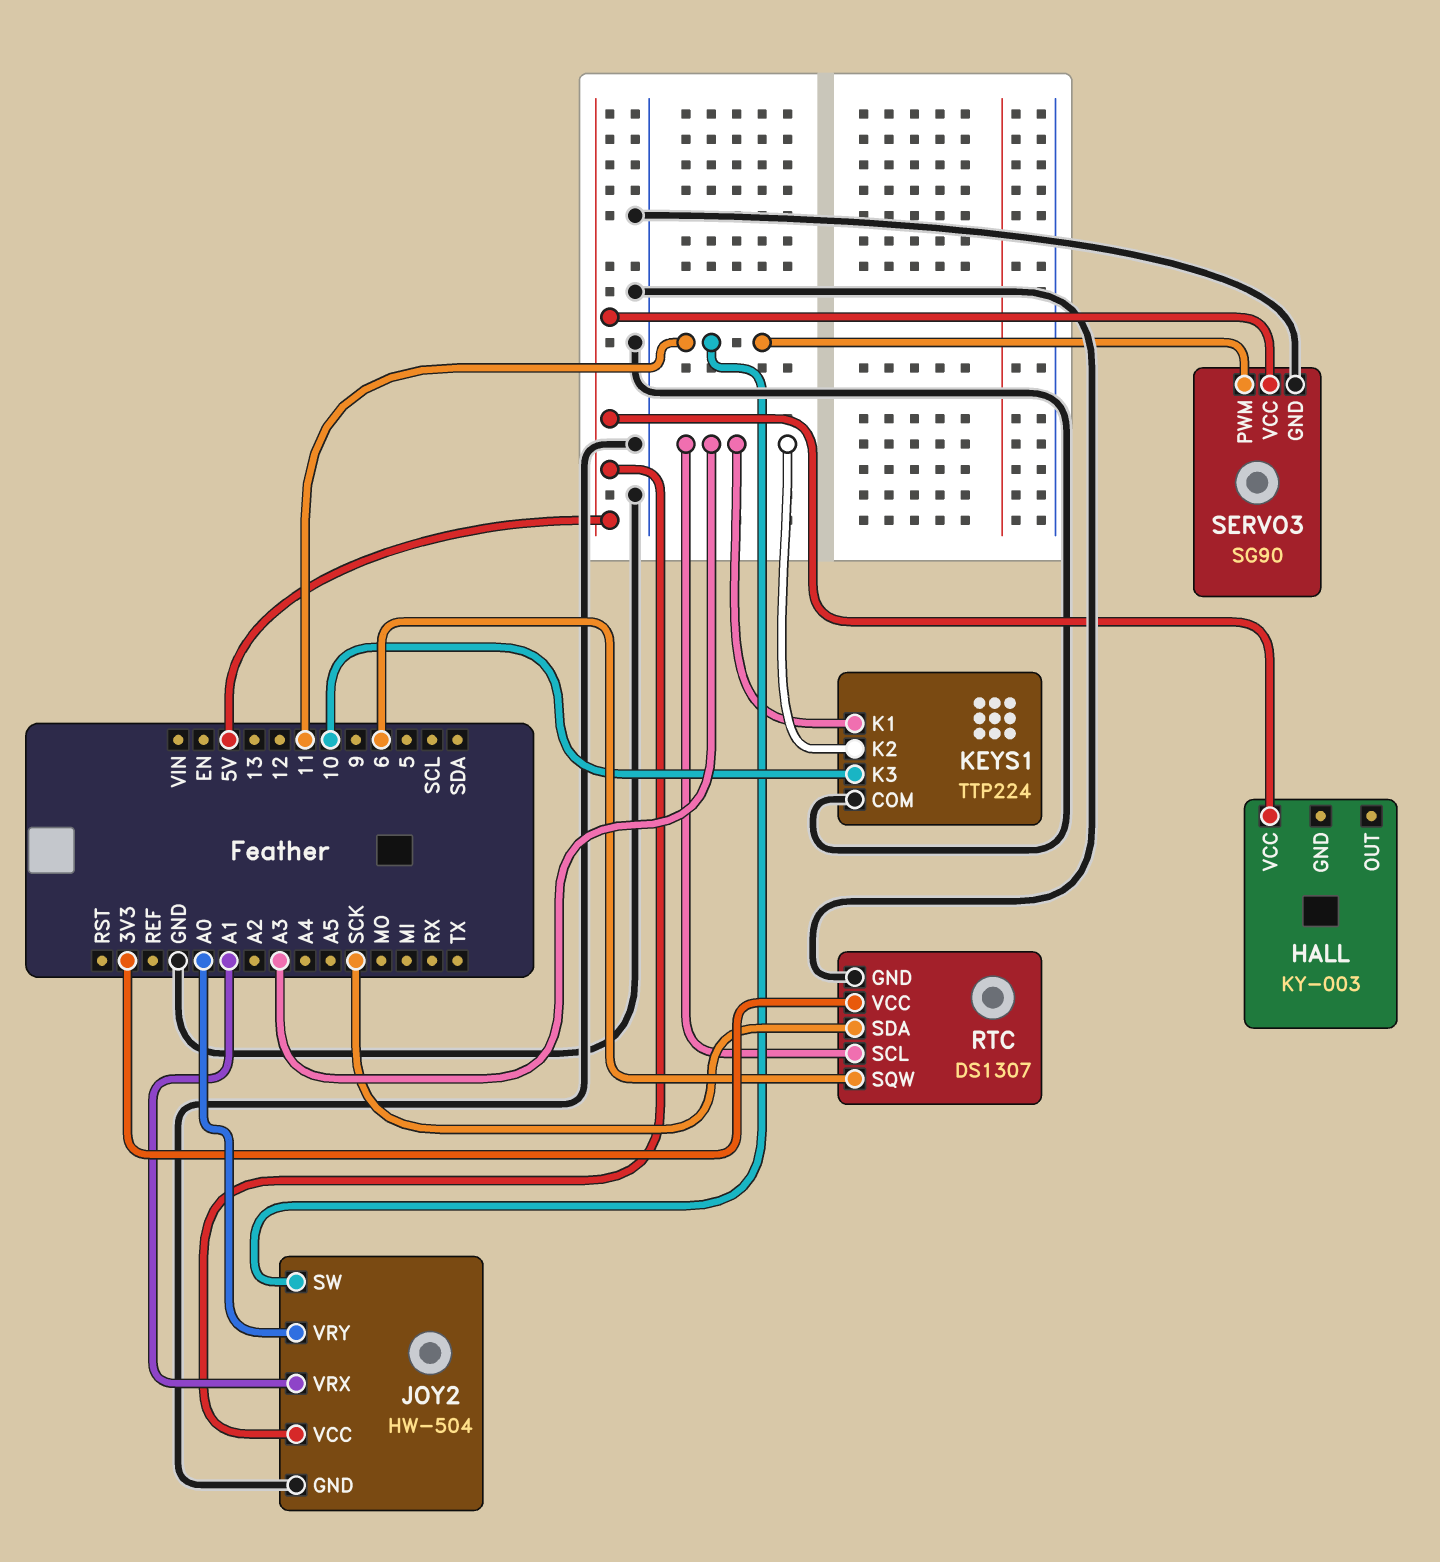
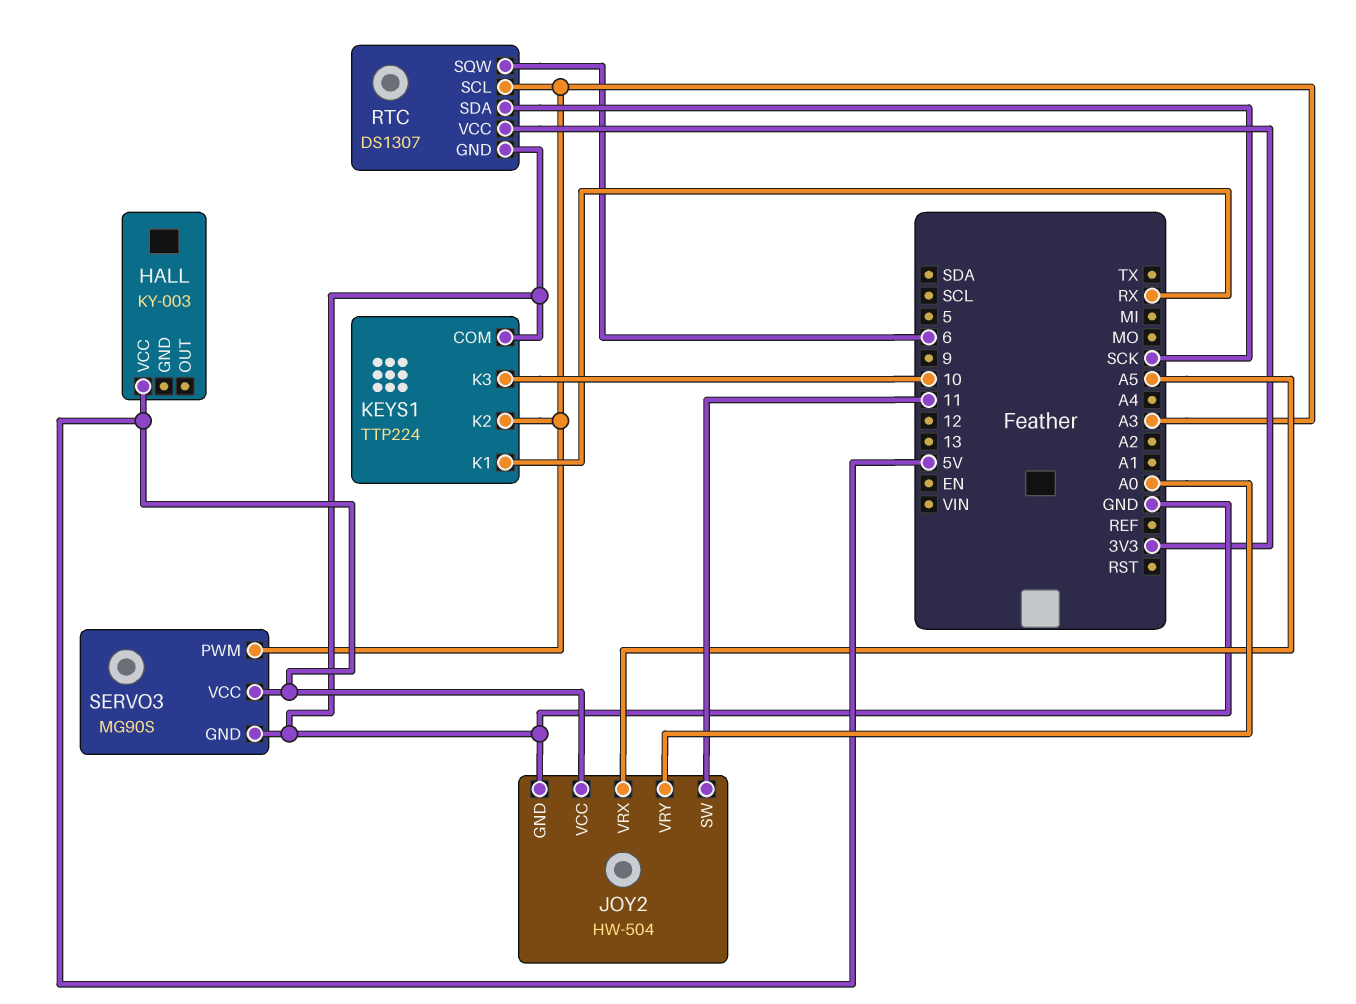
JOY2 pin VRX: A1 -> A5
KEYS1 pin K1: A3 -> RX
SERVO3: SG90 -> MG90S
SERVO3 pin PWM: 11 -> A3

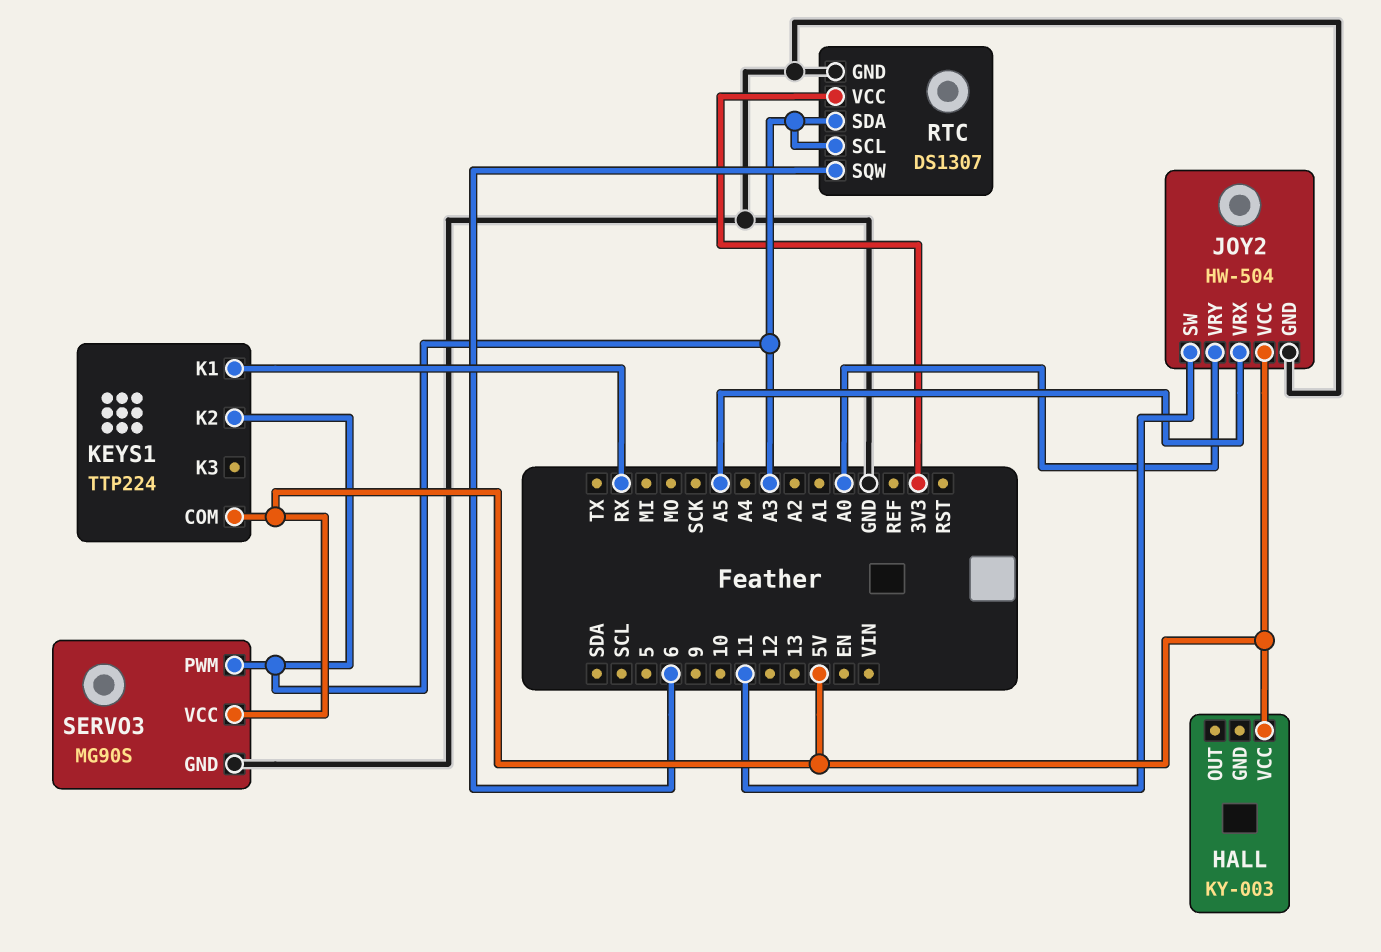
KEYS1 pin COM: GND -> 5V
KEYS1 pin K3: 10 -> none
RTC pin SDA: SCK -> A3

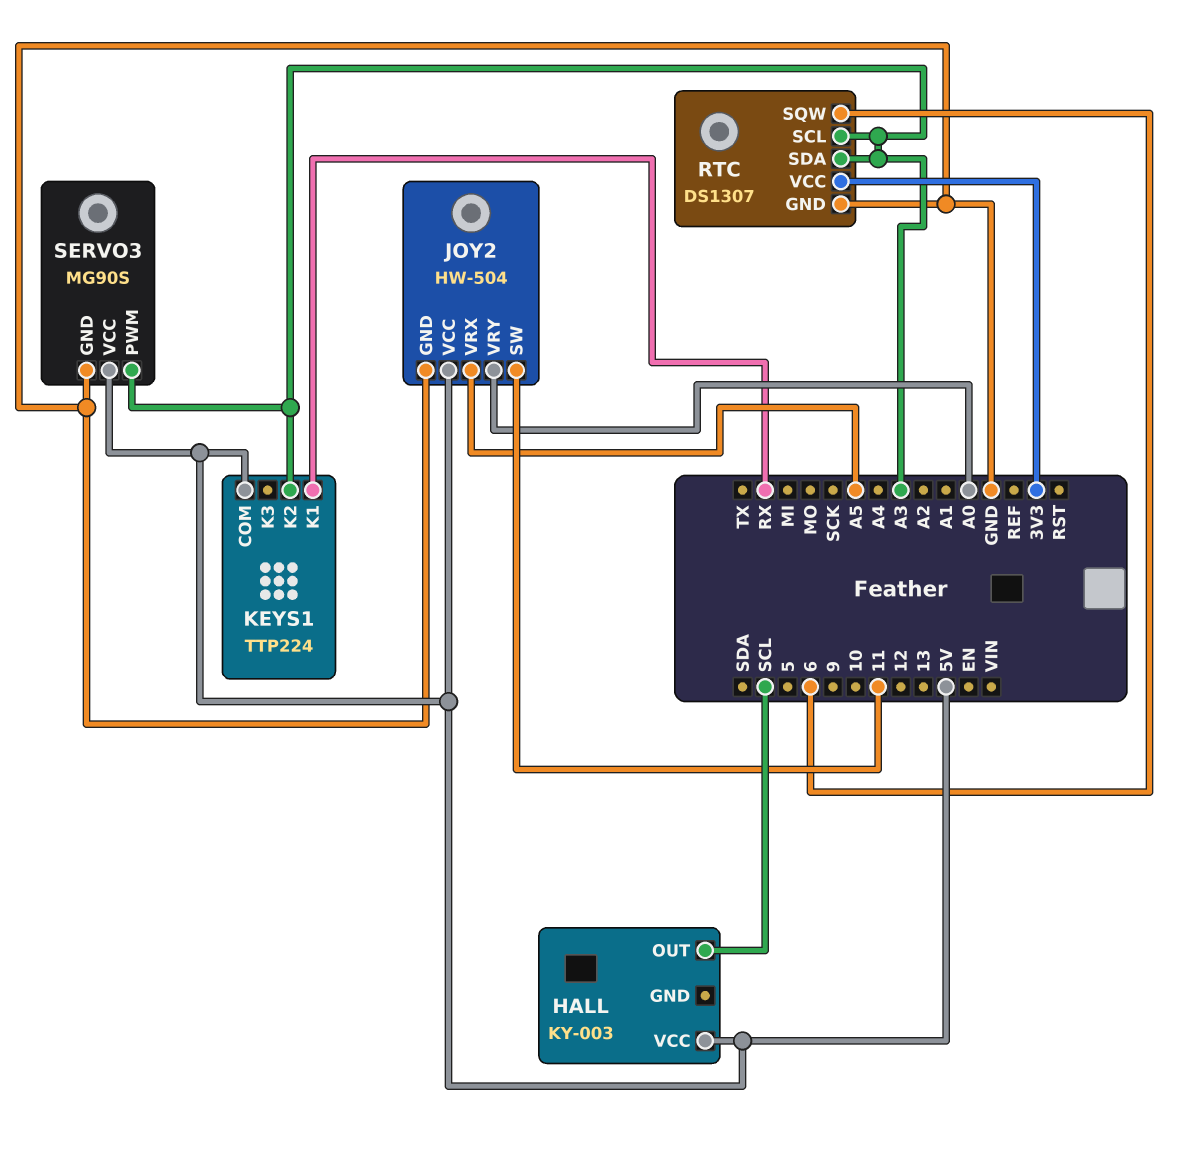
HALL pin OUT: none -> SCL

